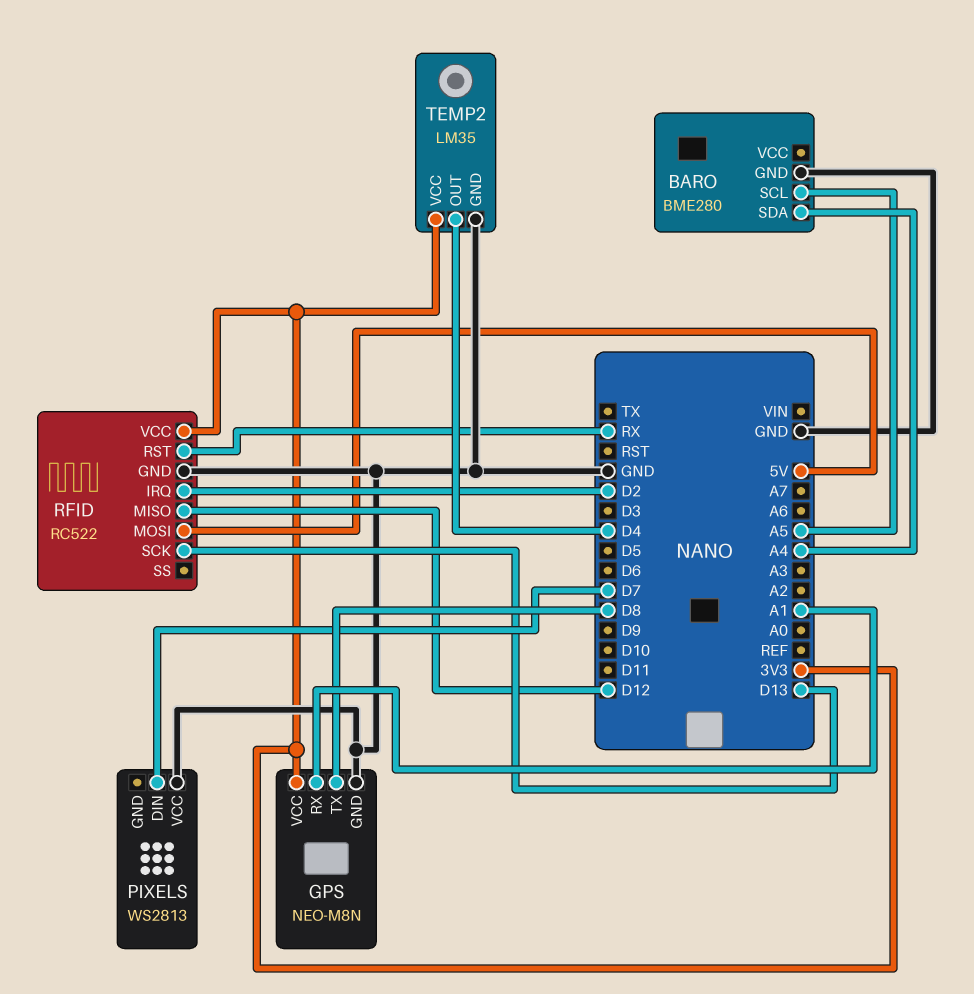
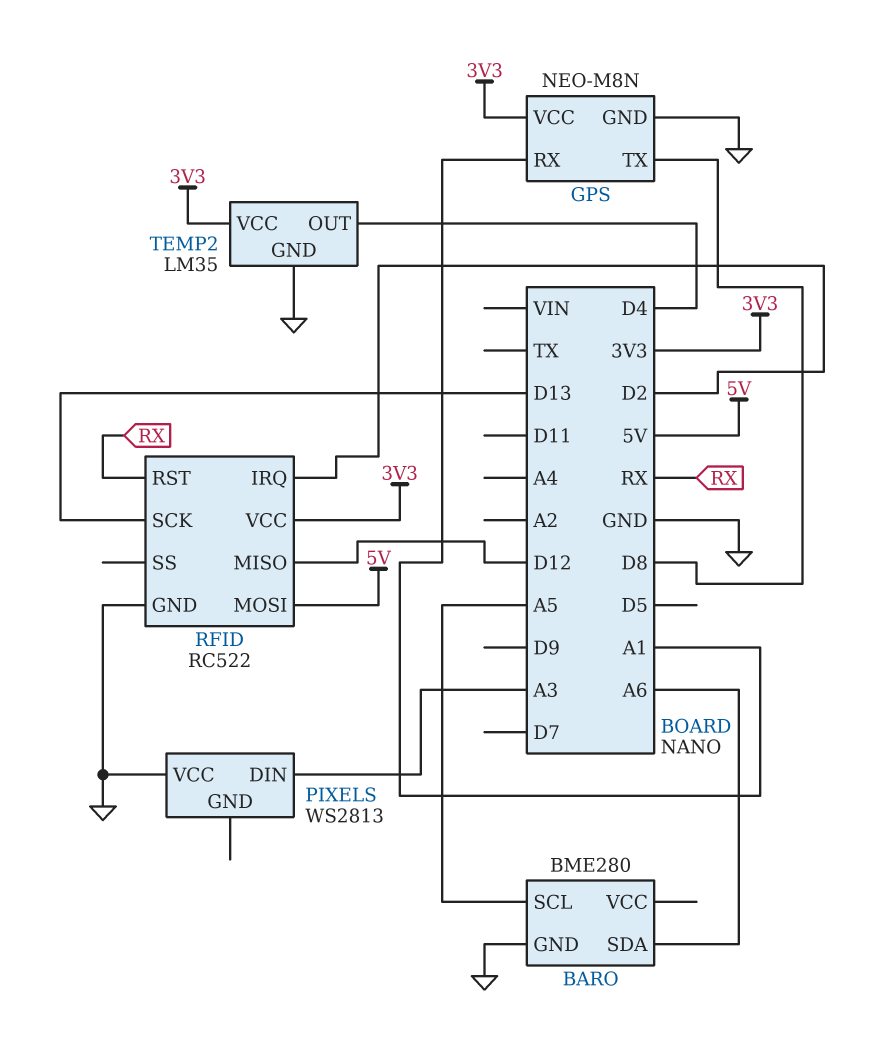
BARO pin SDA: A4 -> A6
PIXELS pin DIN: D7 -> A3

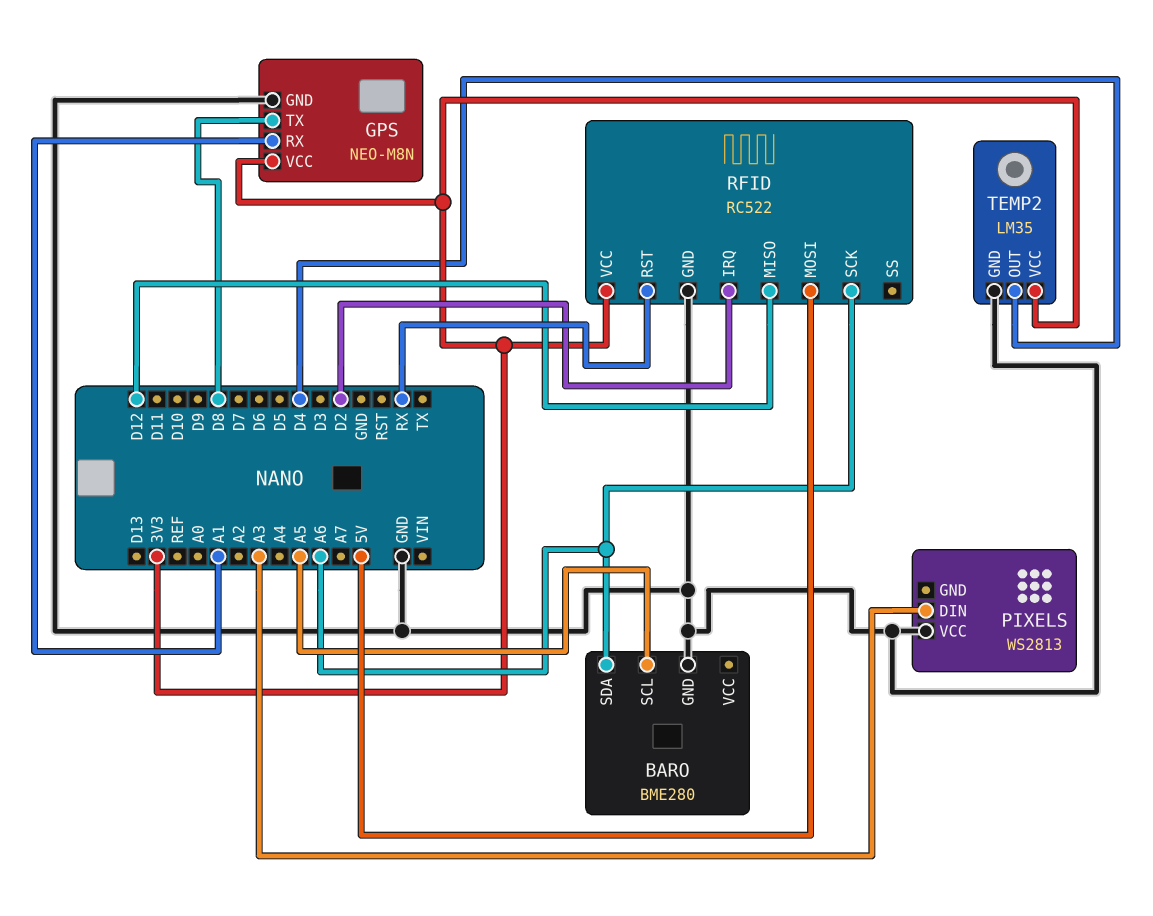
RFID pin SCK: D13 -> A6

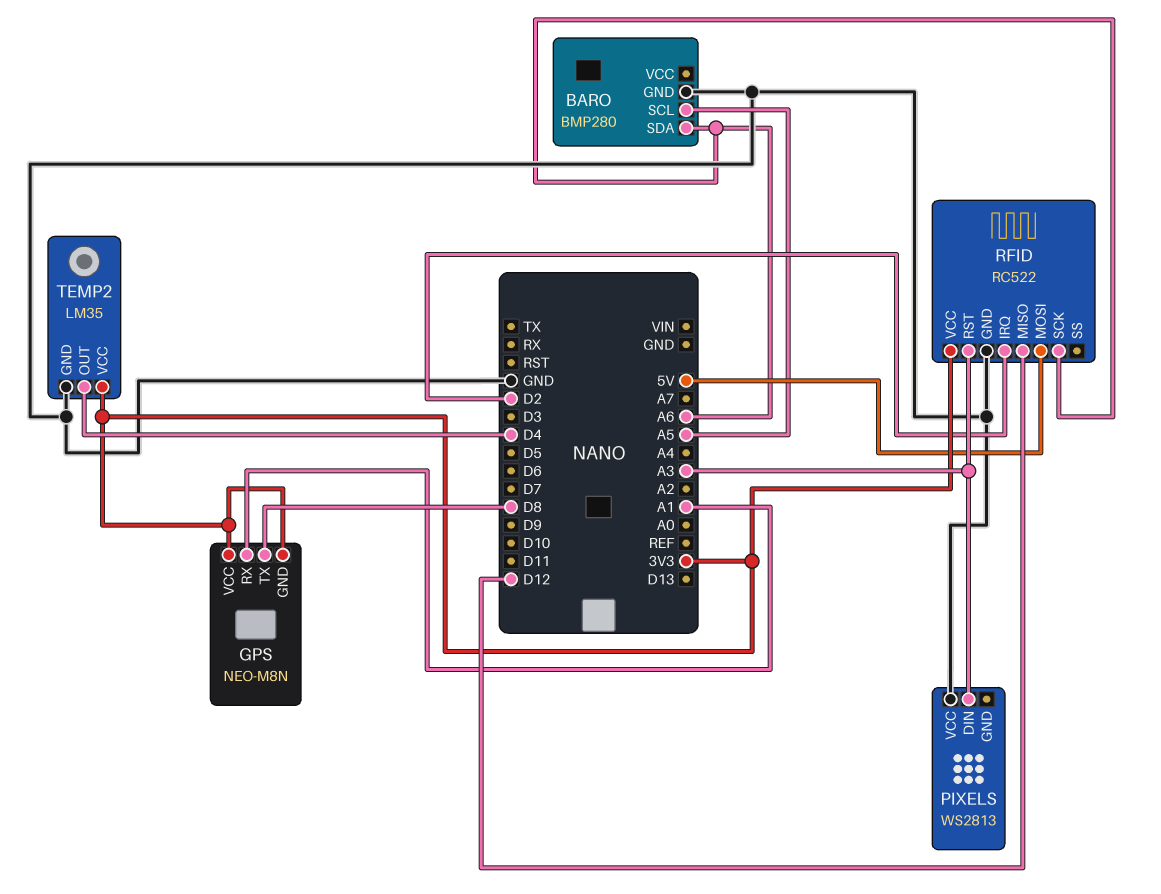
BARO: BME280 -> BMP280
GPS pin GND: GND -> 3V3
RFID pin RST: RX -> A3

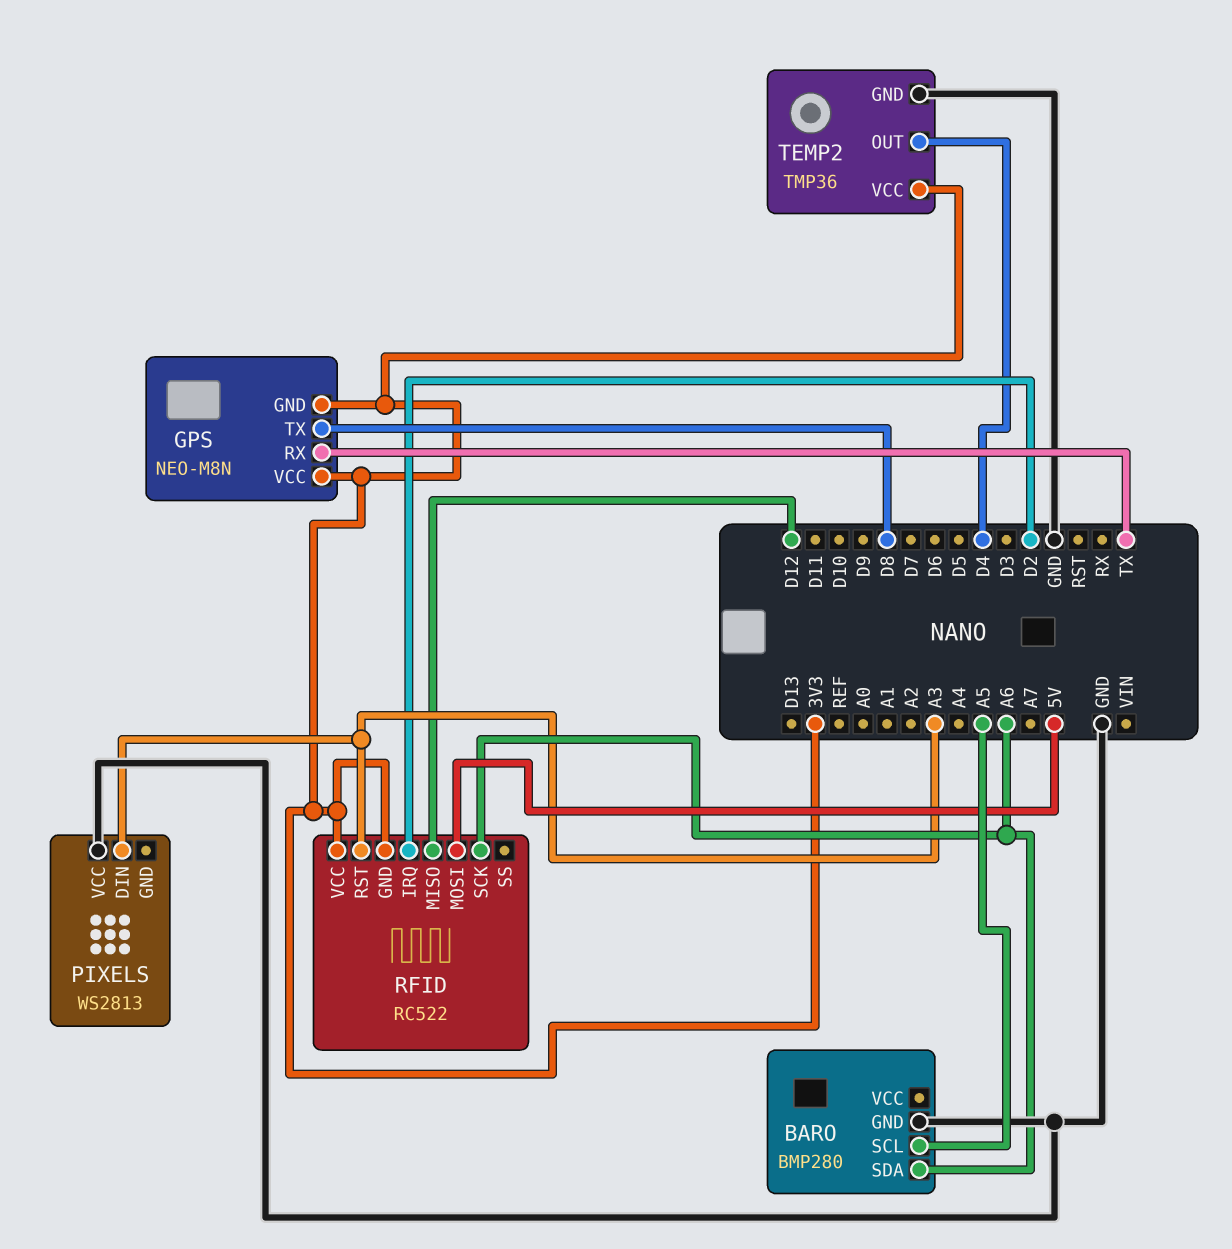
GPS pin RX: A1 -> TX
RFID pin GND: GND -> 3V3
TEMP2: LM35 -> TMP36

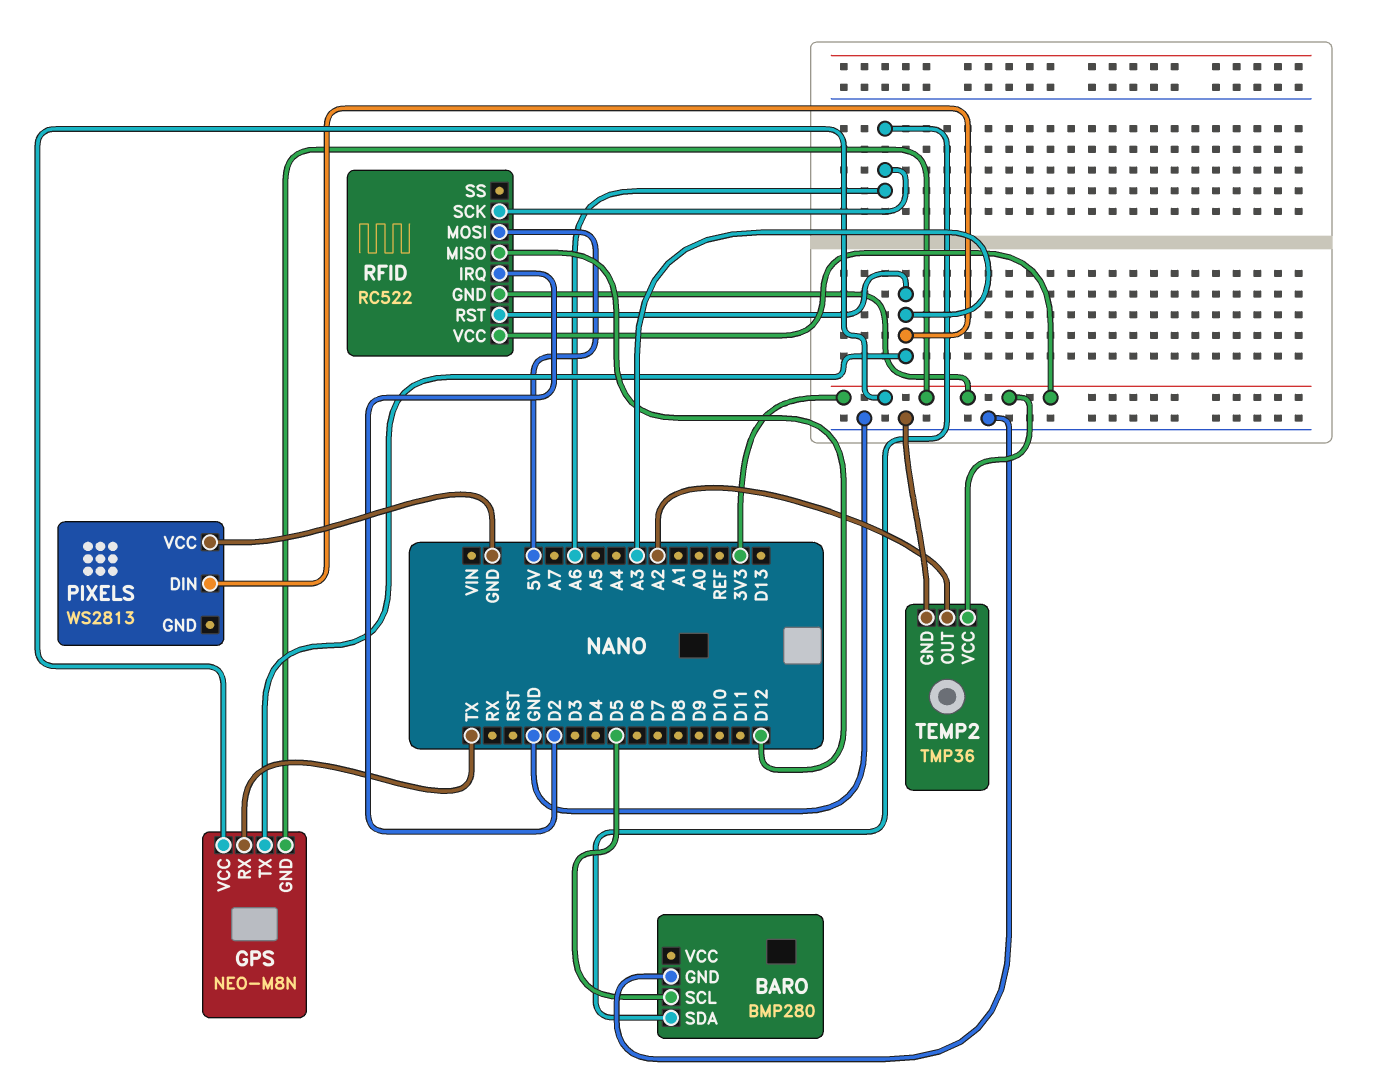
BARO pin SCL: A5 -> D5
GPS pin TX: D8 -> A3
TEMP2 pin OUT: D4 -> A2

